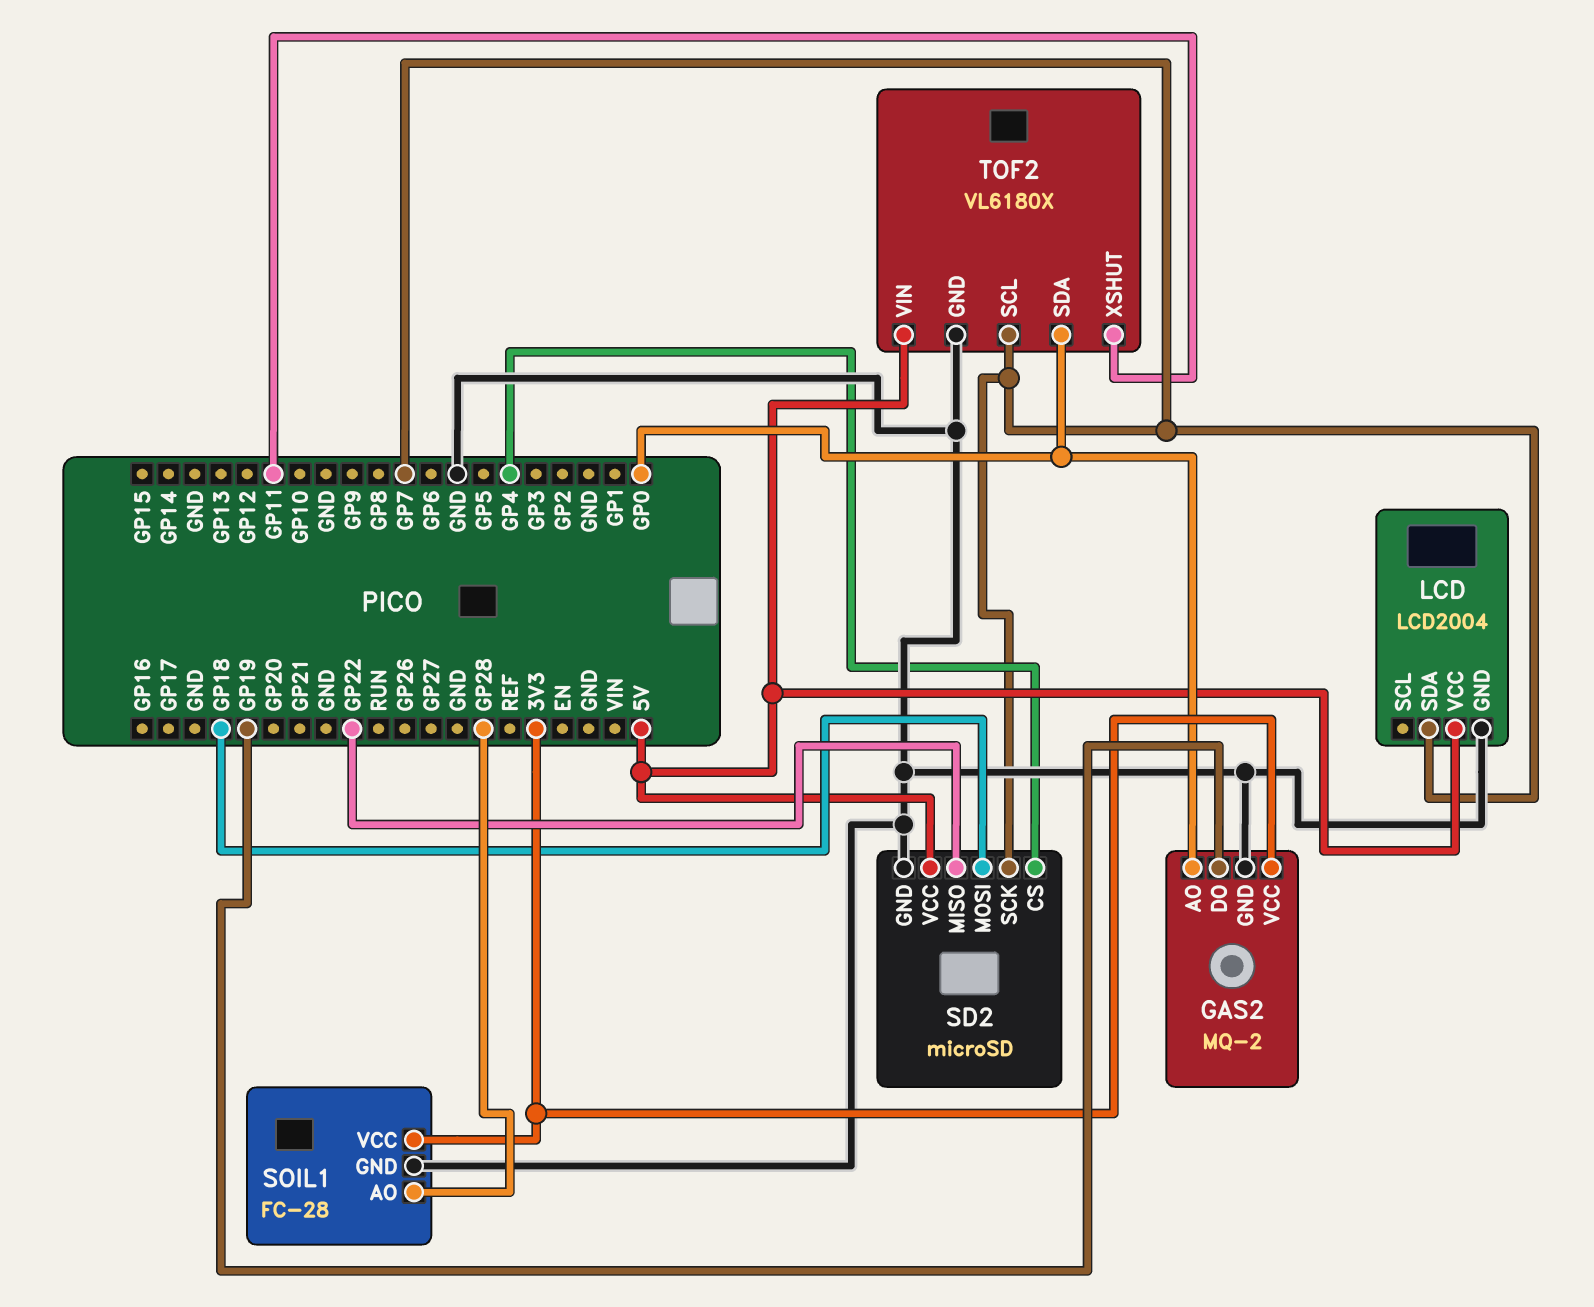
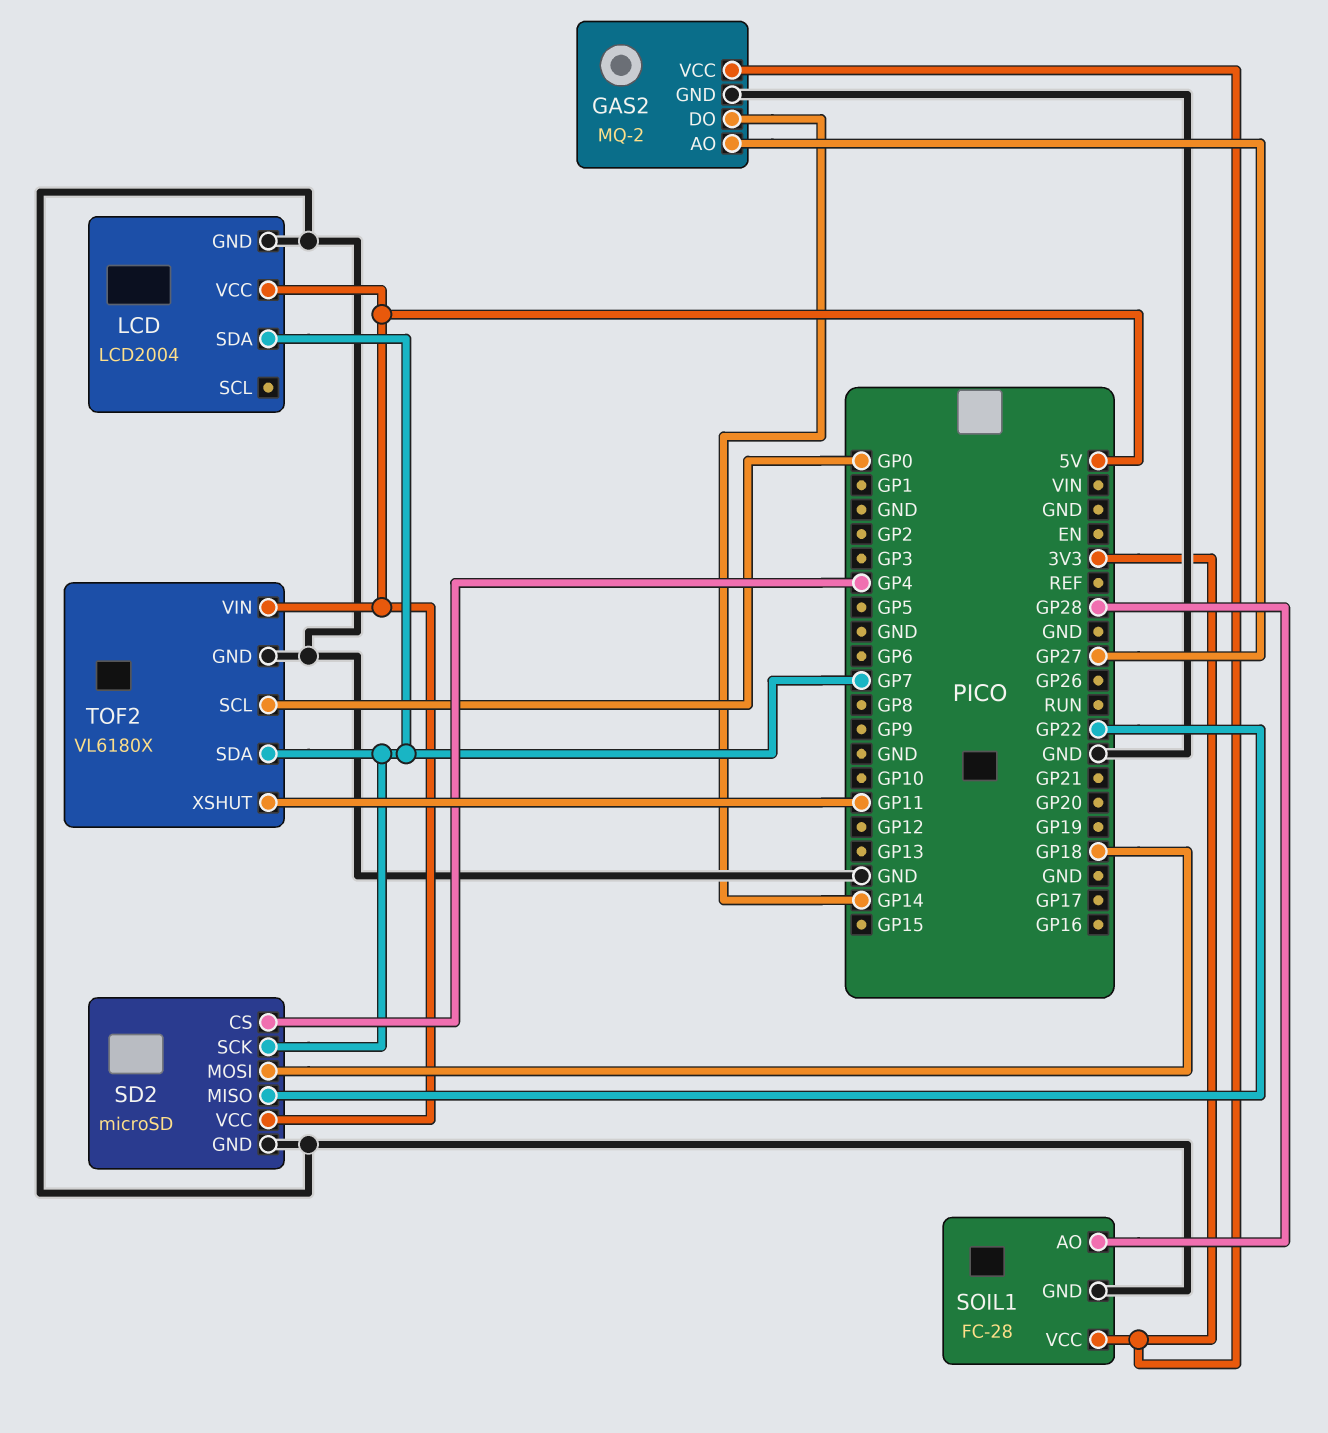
GAS2 pin AO: GP0 -> GP27
GAS2 pin DO: GP19 -> GP14
TOF2 pin SCL: GP7 -> GP0
TOF2 pin SDA: GP0 -> GP7

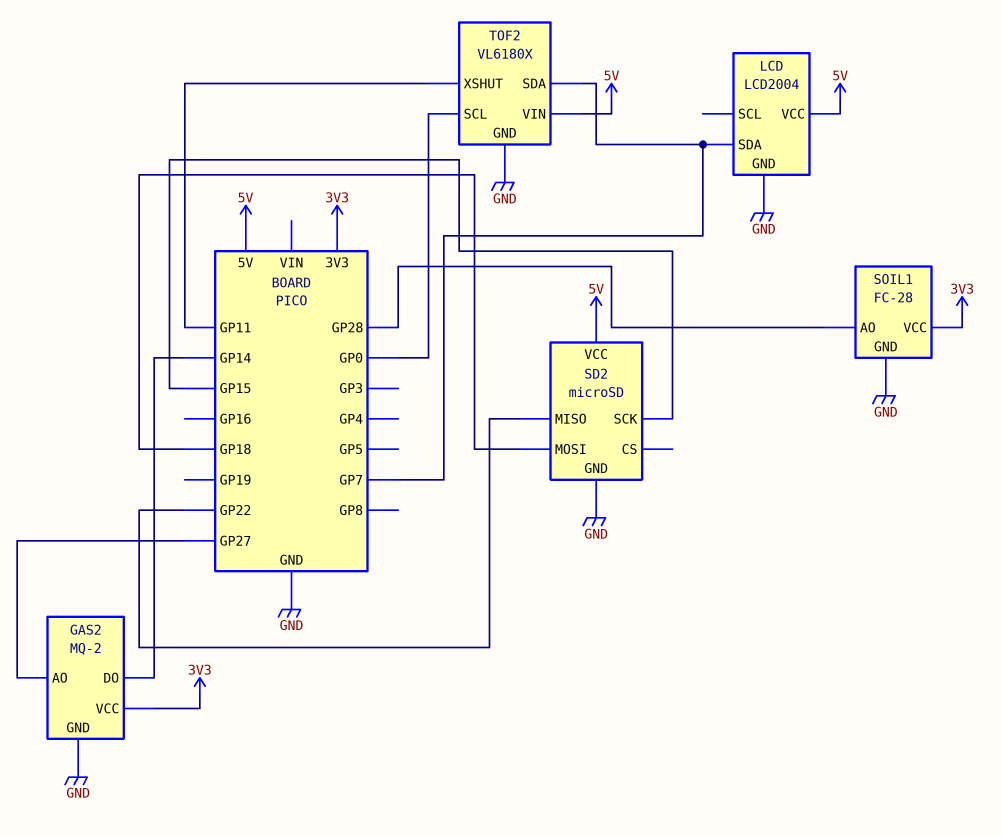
SD2 pin CS: GP4 -> none
SD2 pin SCK: GP7 -> GP15

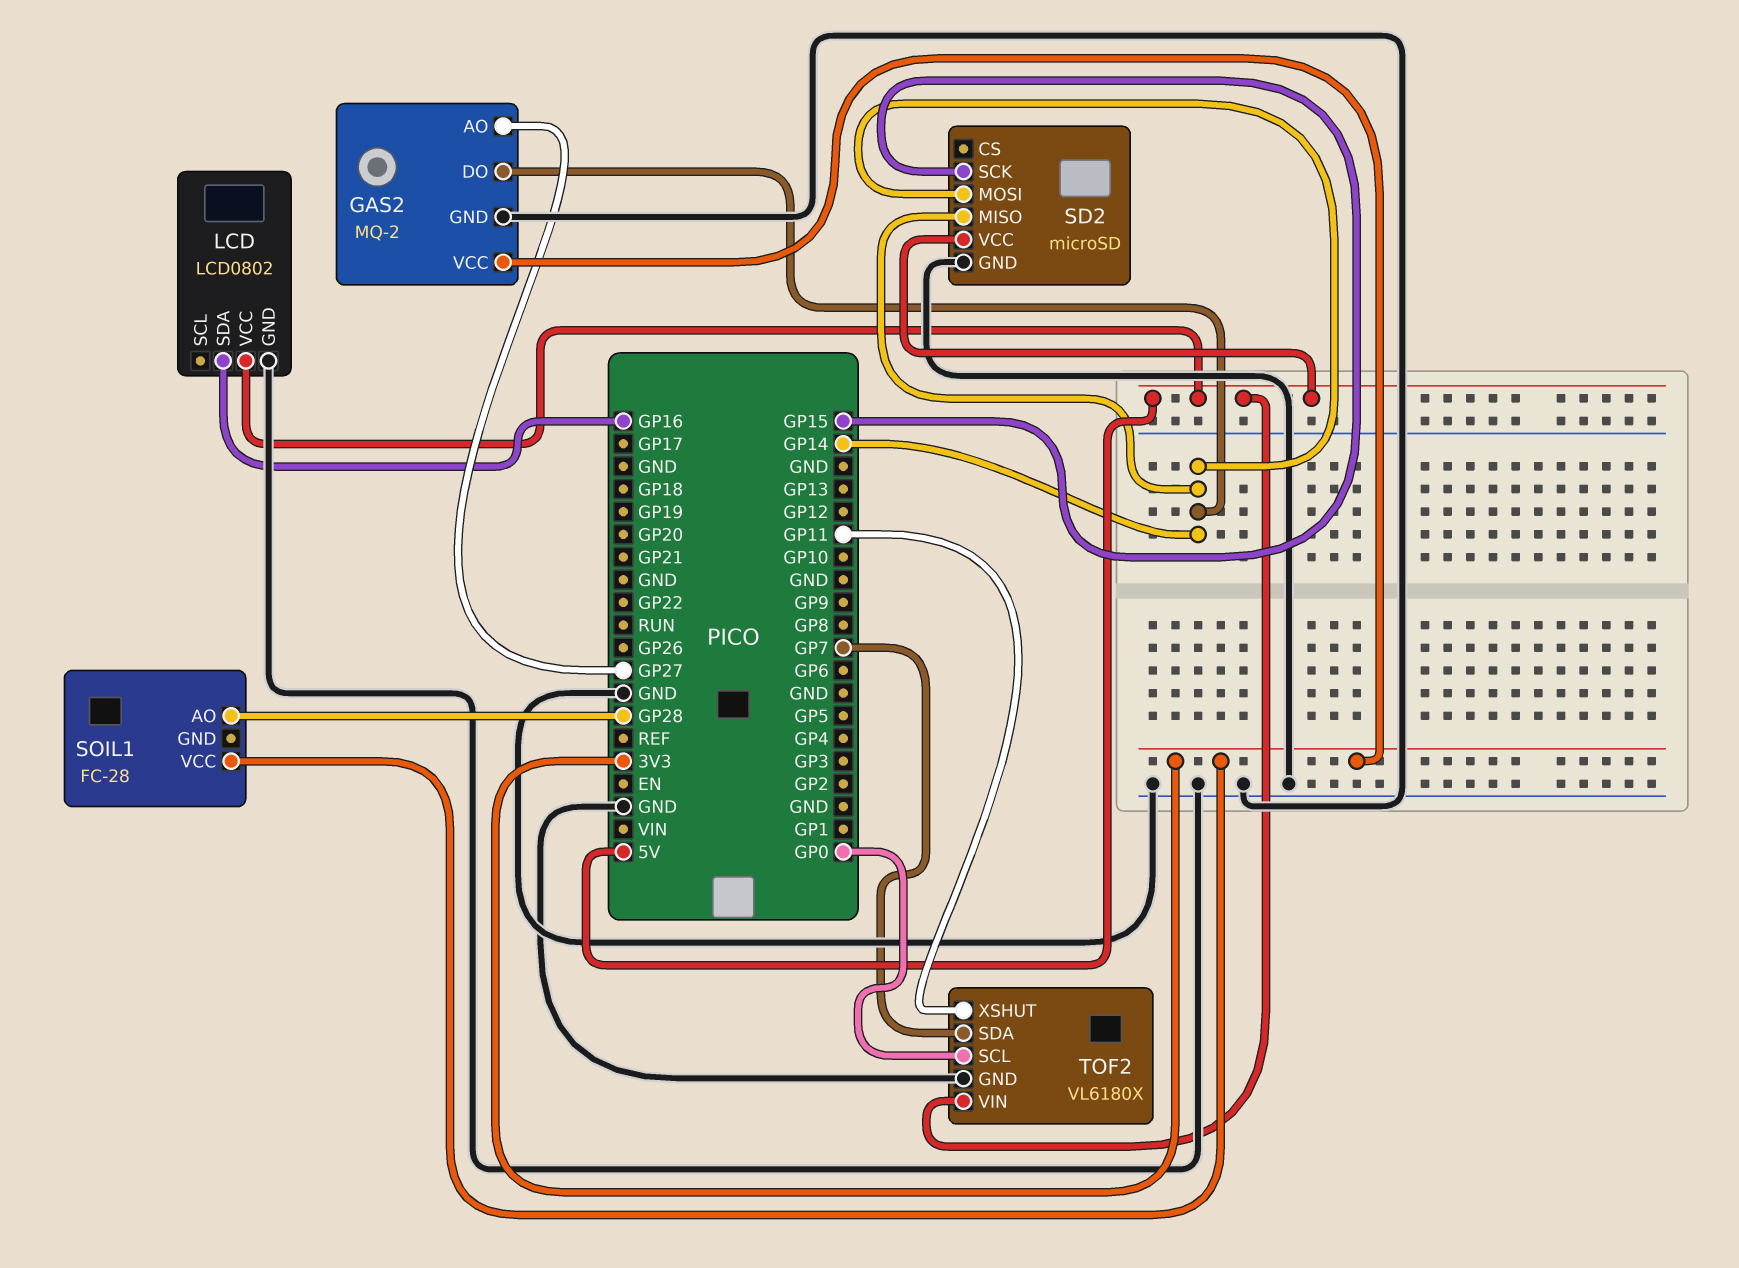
LCD: LCD2004 -> LCD0802
LCD pin SDA: GP7 -> GP16
SD2 pin MISO: GP22 -> GP14
SD2 pin MOSI: GP18 -> GP14
SOIL1 pin GND: GND -> none

